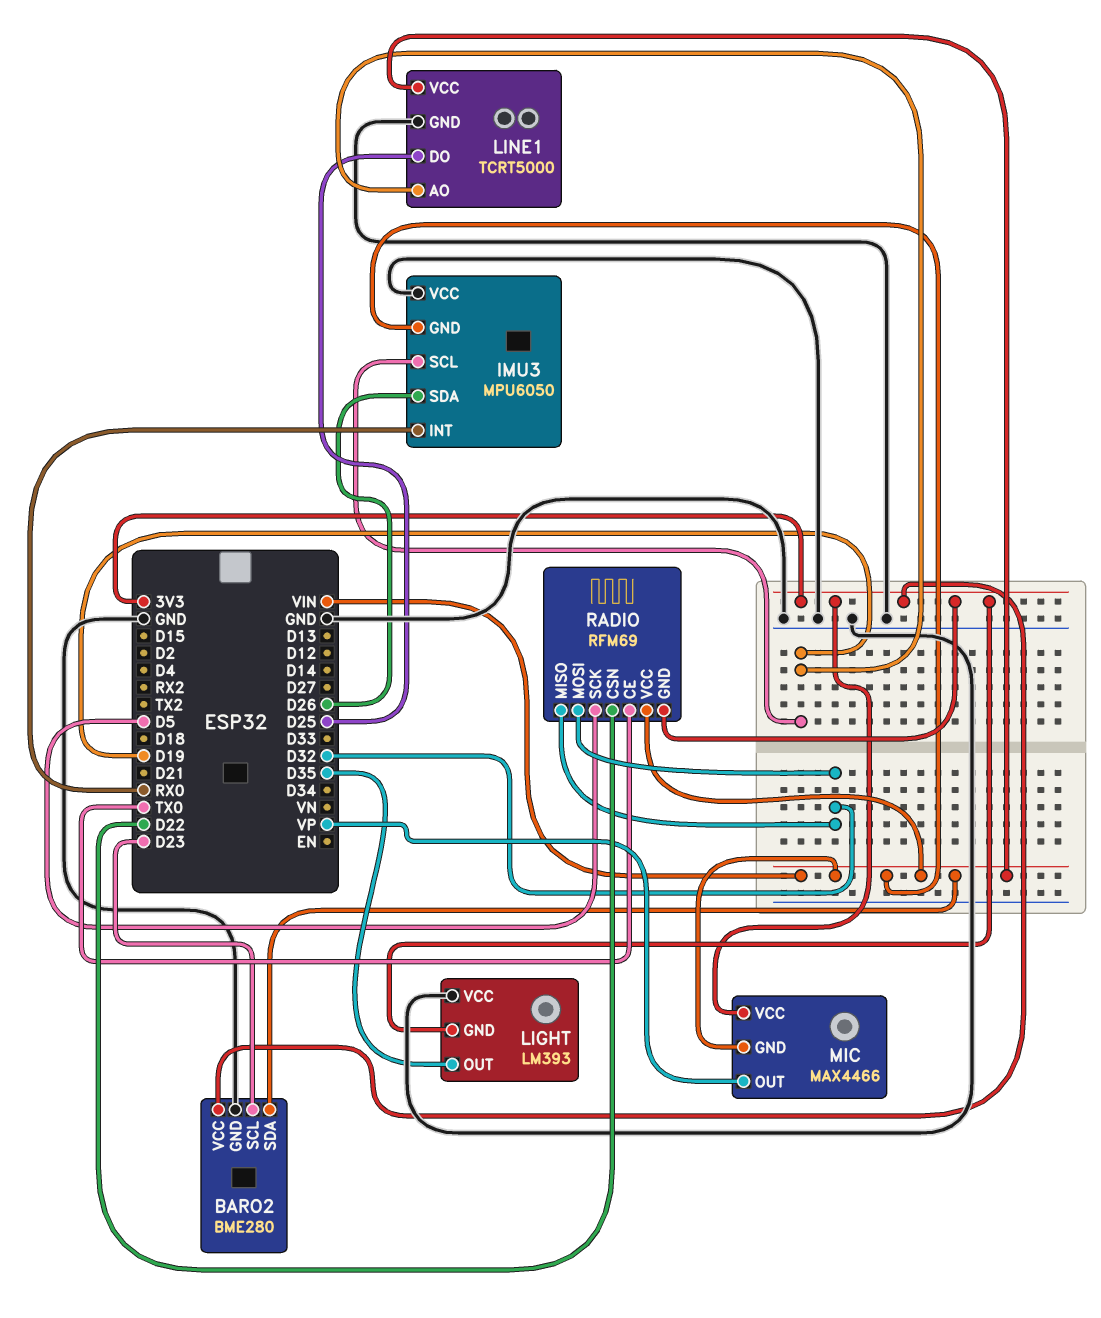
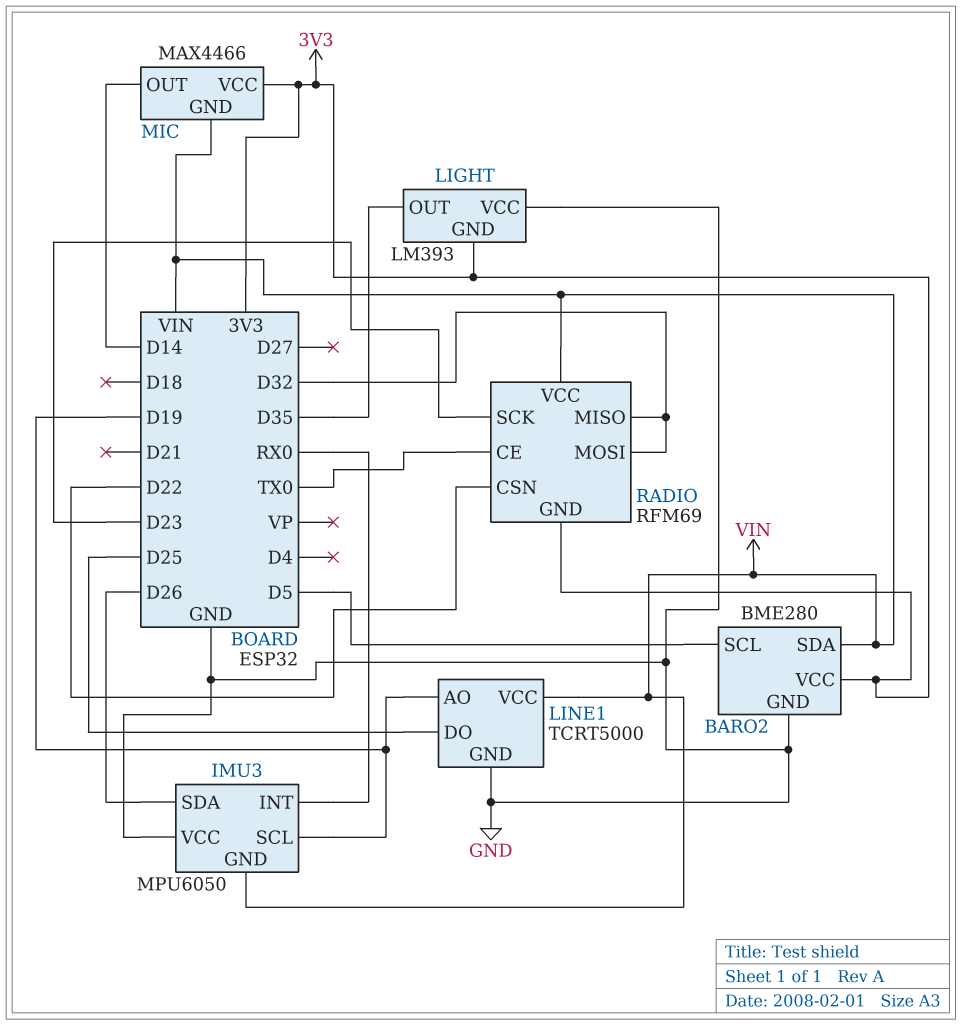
BARO2 pin SCL: D23 -> D5
MIC pin OUT: VP -> D14
RADIO pin SCK: D5 -> D23

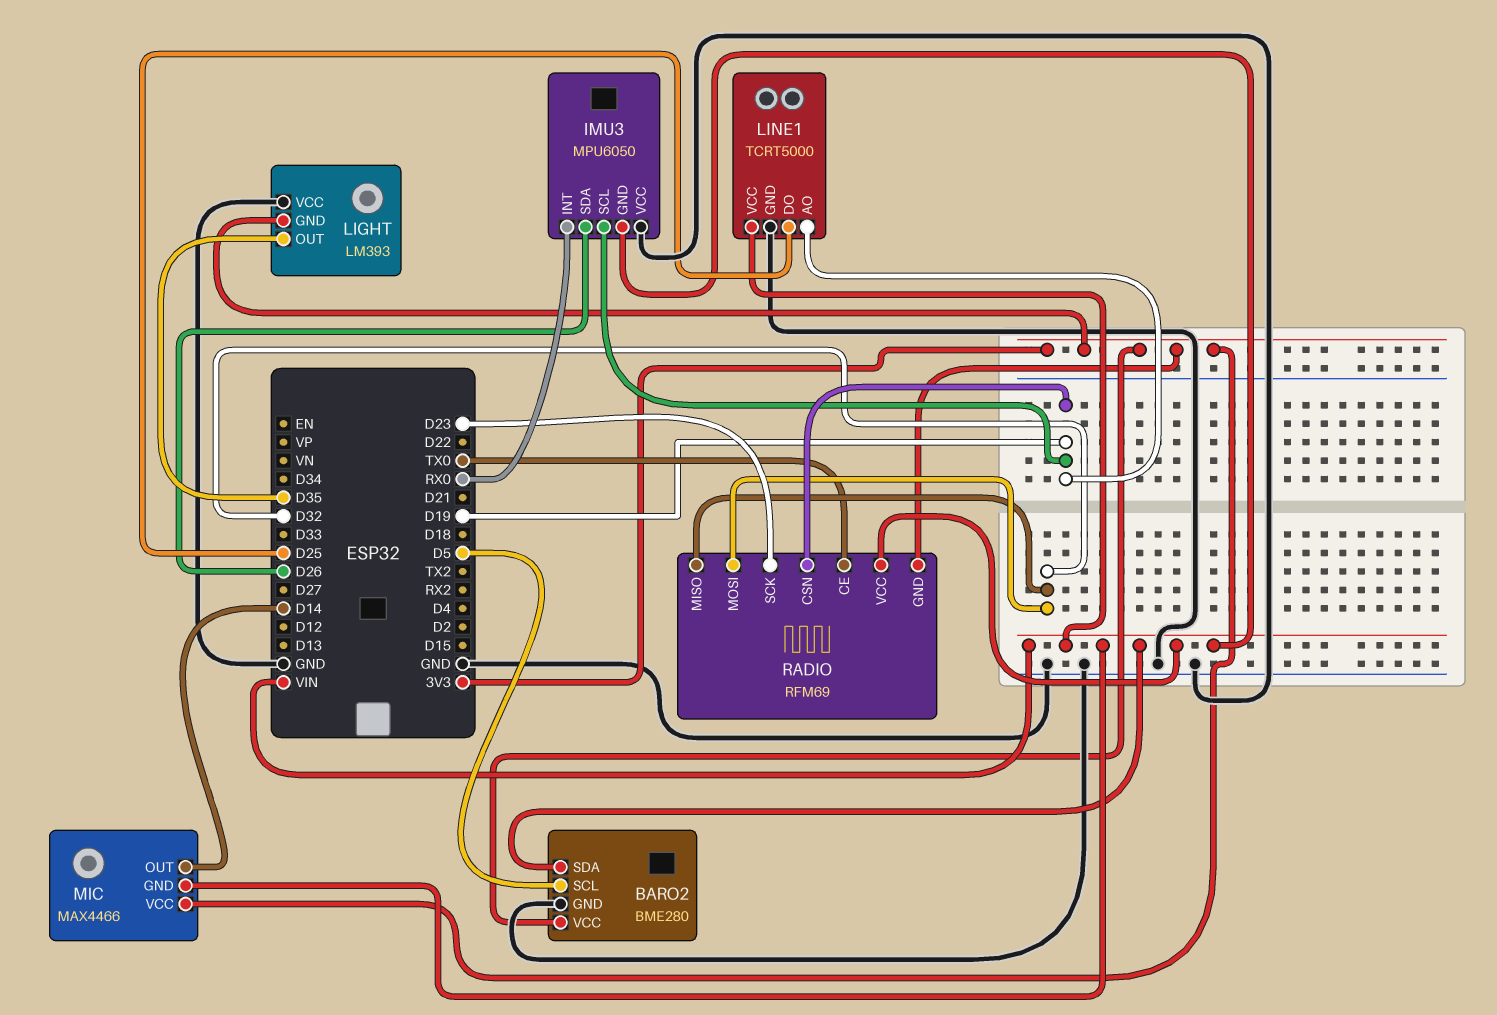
RADIO pin CSN: D22 -> D19

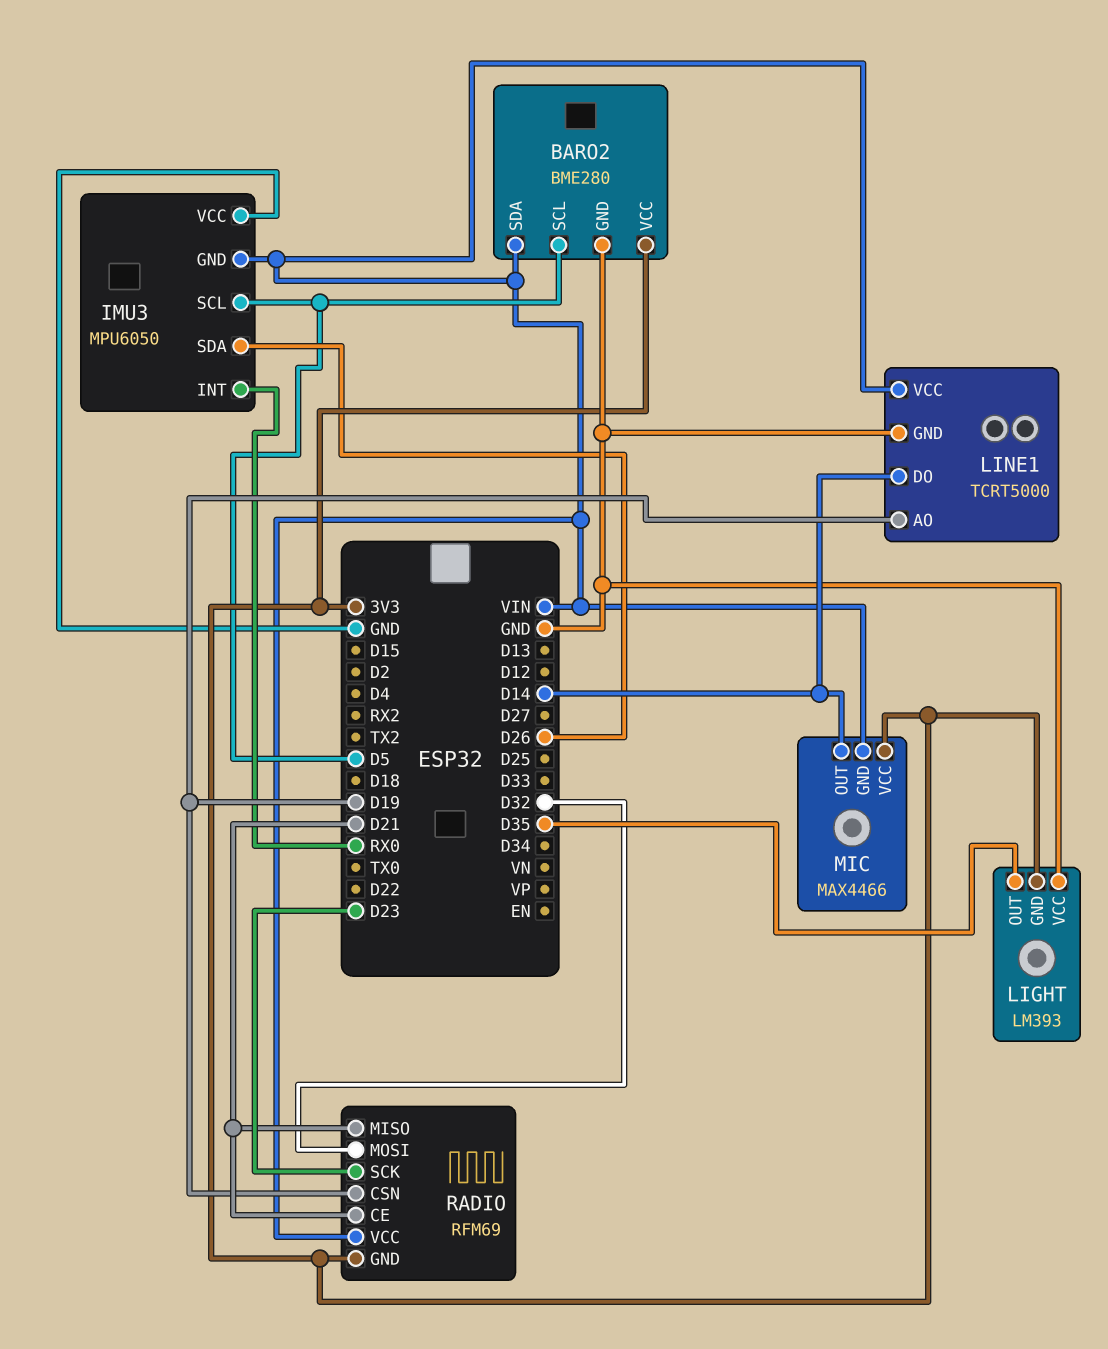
IMU3 pin SCL: D19 -> D5
LINE1 pin DO: D25 -> D14
RADIO pin CE: TX0 -> D21
RADIO pin MISO: D32 -> D21

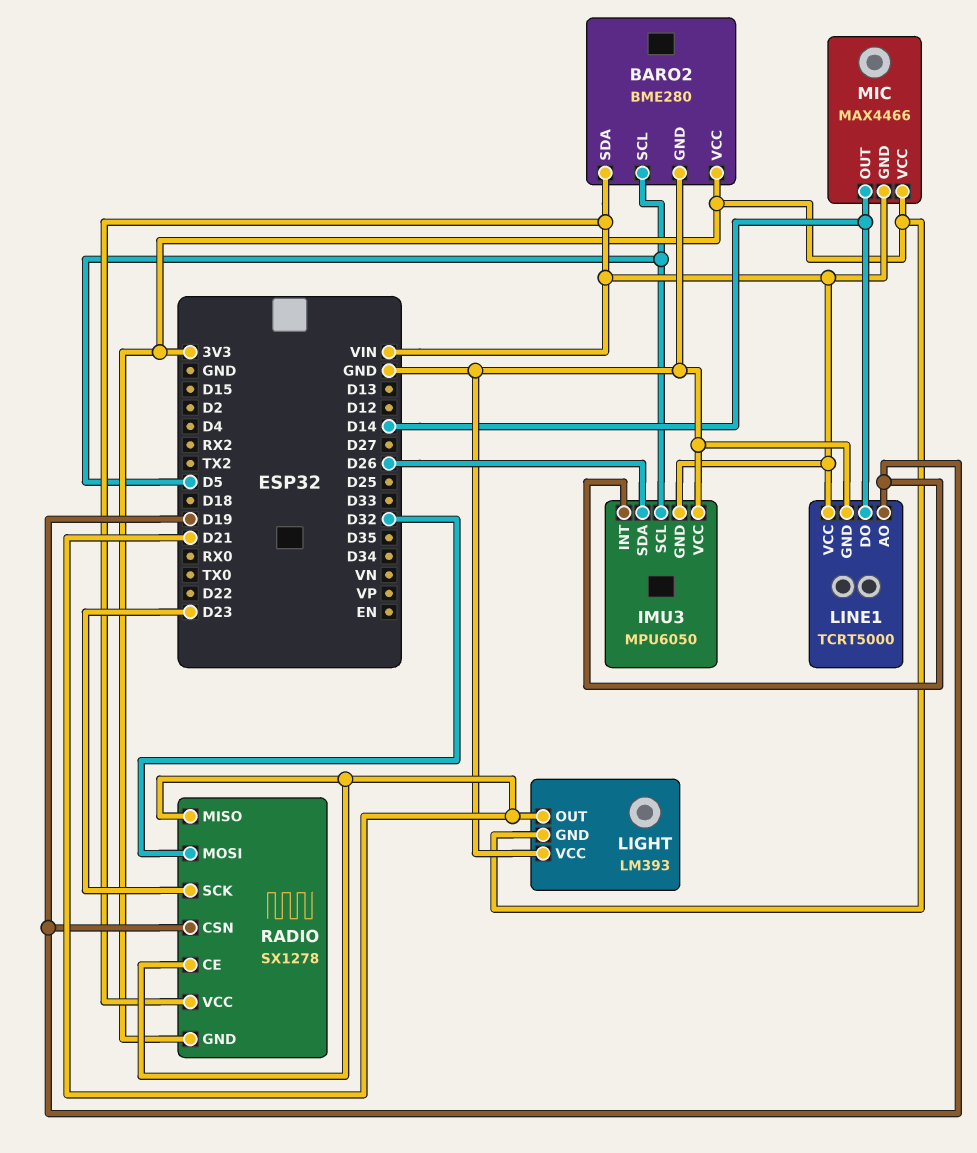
IMU3 pin INT: RX0 -> D19
LIGHT pin OUT: D35 -> D21
RADIO: RFM69 -> SX1278

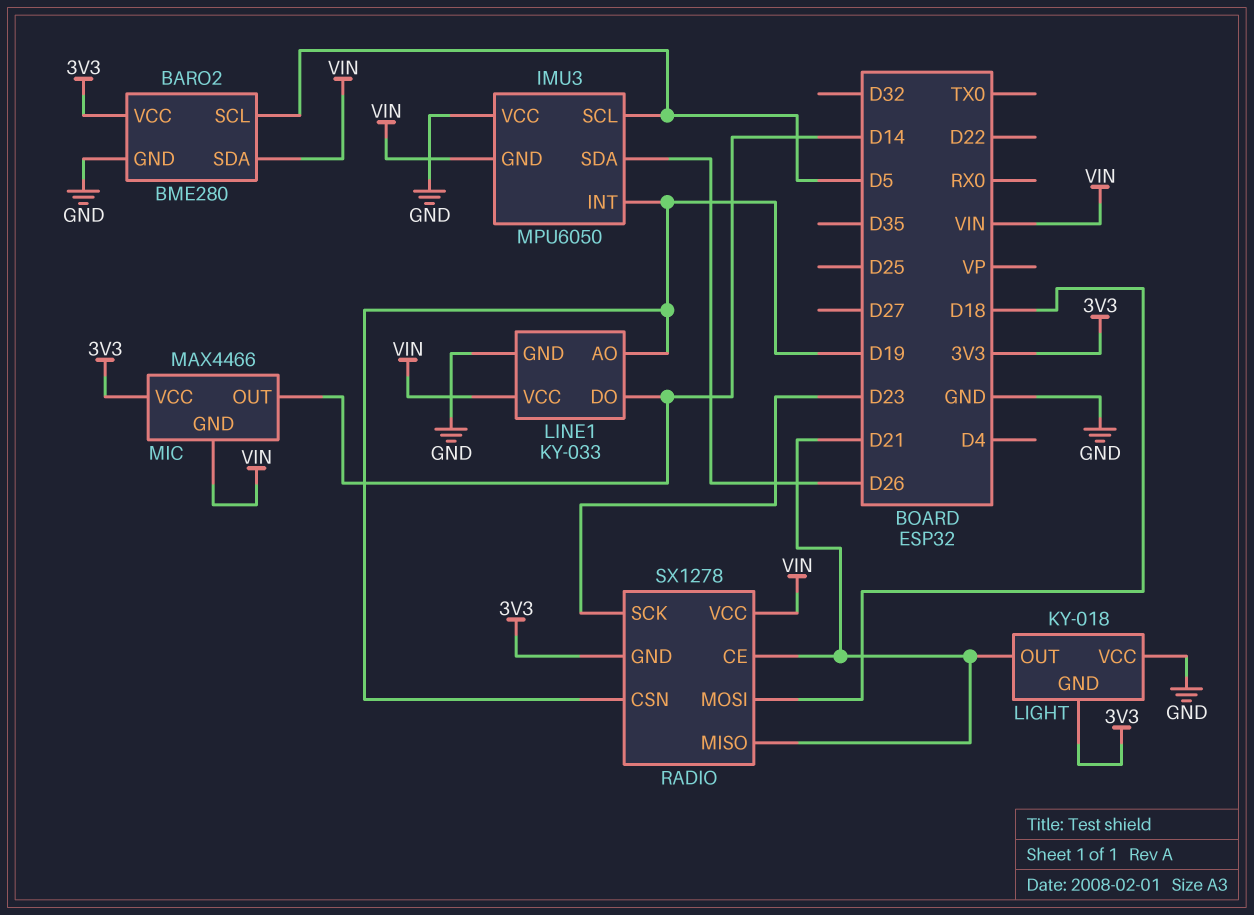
LIGHT: LM393 -> KY-018
LINE1: TCRT5000 -> KY-033
RADIO pin MOSI: D32 -> D18

